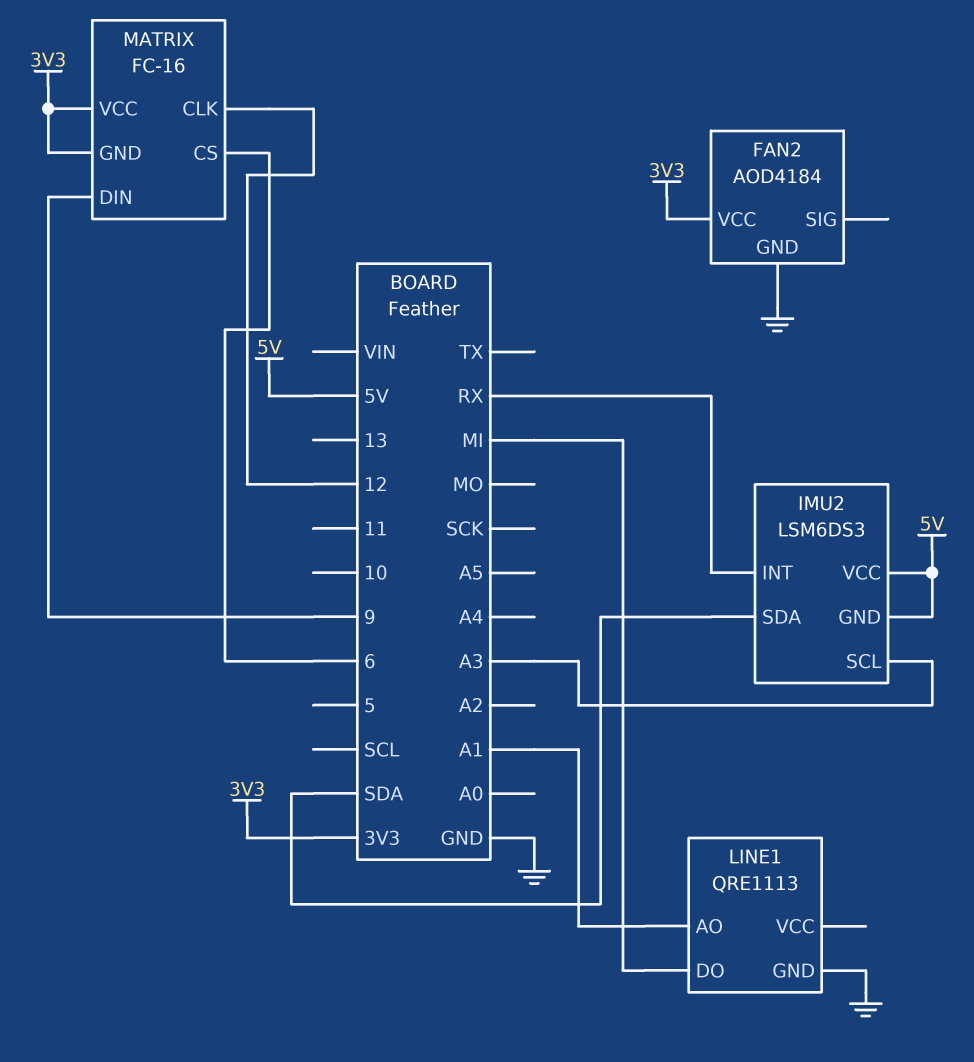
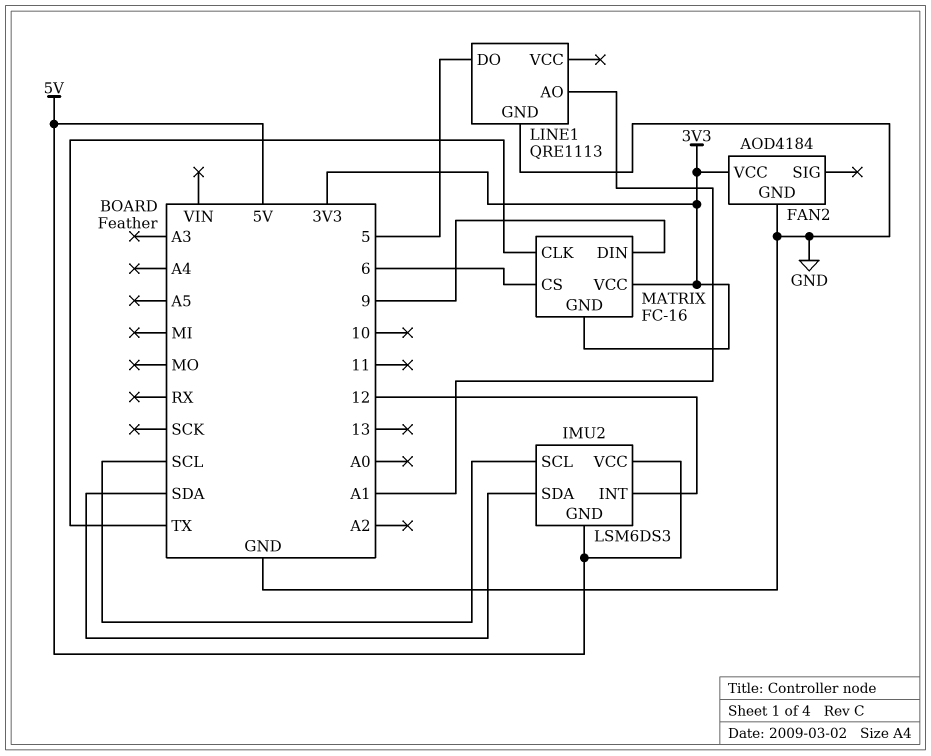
IMU2 pin INT: RX -> 12
IMU2 pin SCL: A3 -> SCL
LINE1 pin DO: MI -> 5
MATRIX pin CLK: 12 -> TX

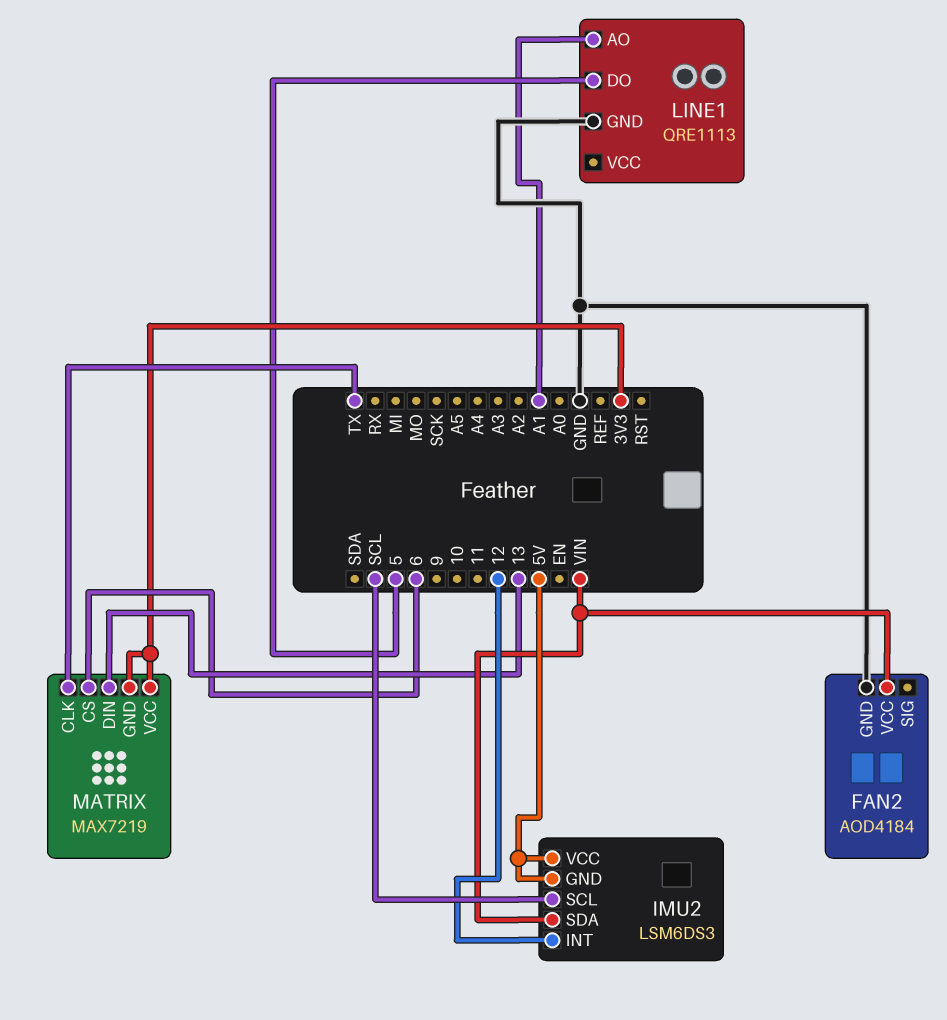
FAN2 pin VCC: 3V3 -> VIN
IMU2 pin SDA: SDA -> VIN
MATRIX: FC-16 -> MAX7219
MATRIX pin DIN: 9 -> 13

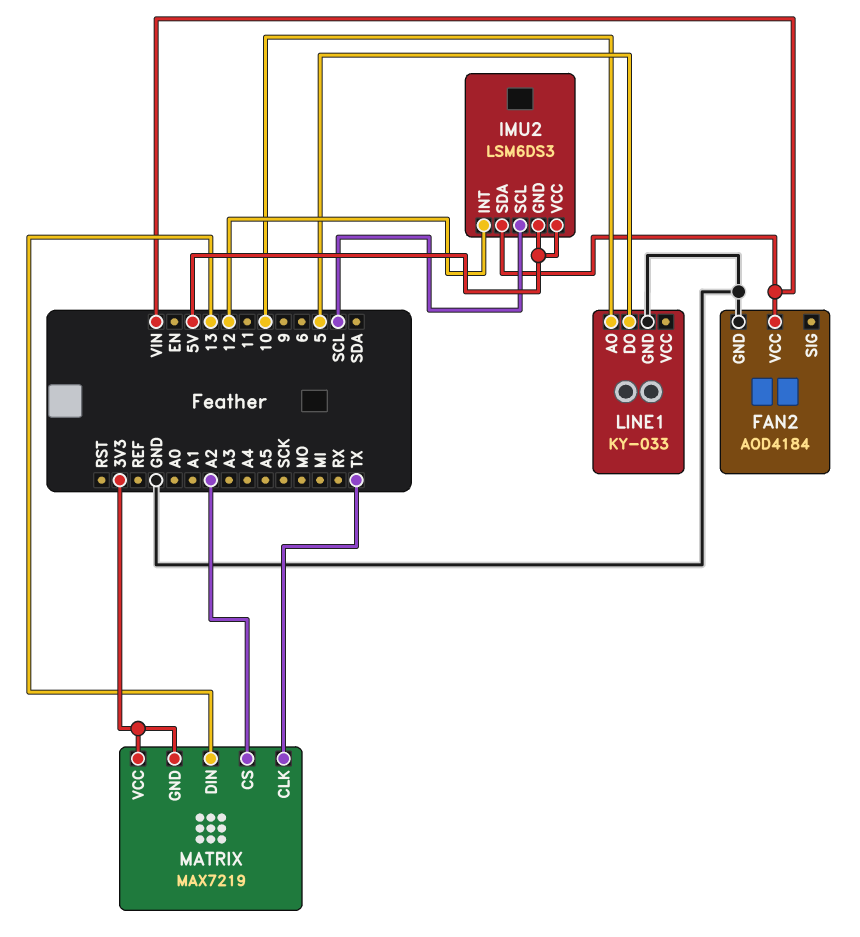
LINE1: QRE1113 -> KY-033
LINE1 pin AO: A1 -> 10
MATRIX pin CS: 6 -> A2

